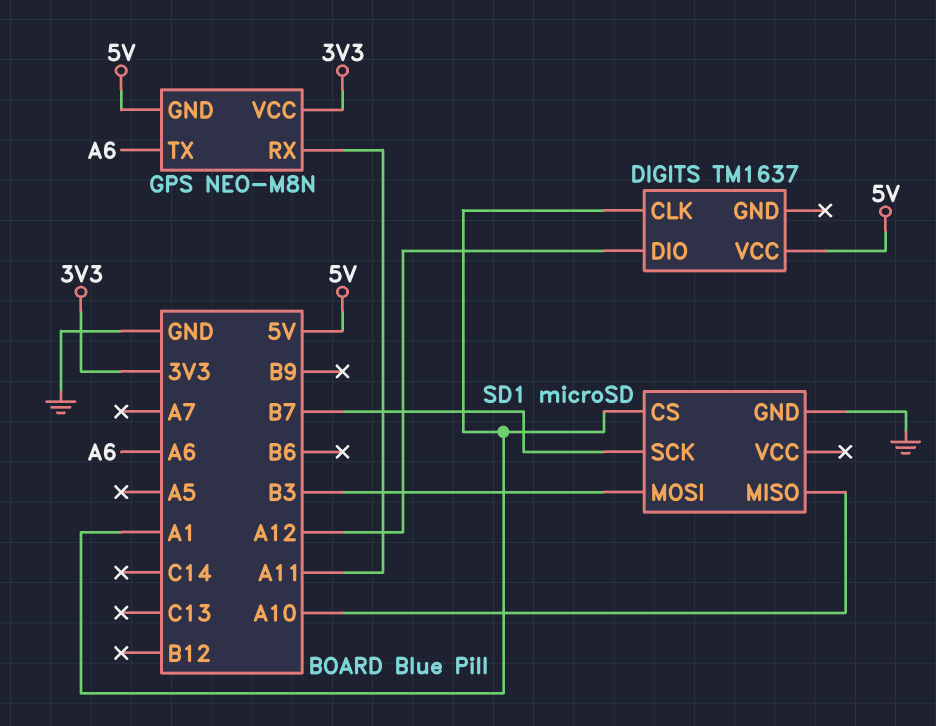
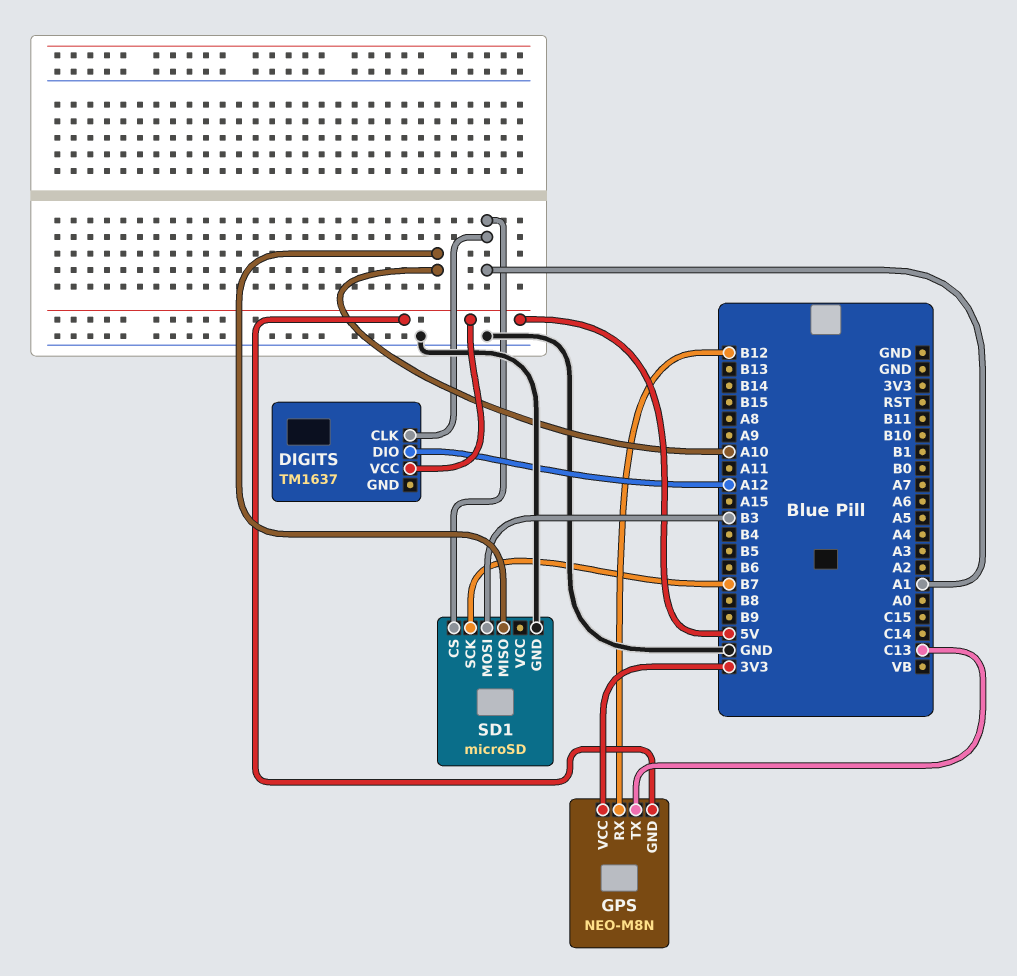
GPS pin RX: A11 -> B12
GPS pin TX: A6 -> C13

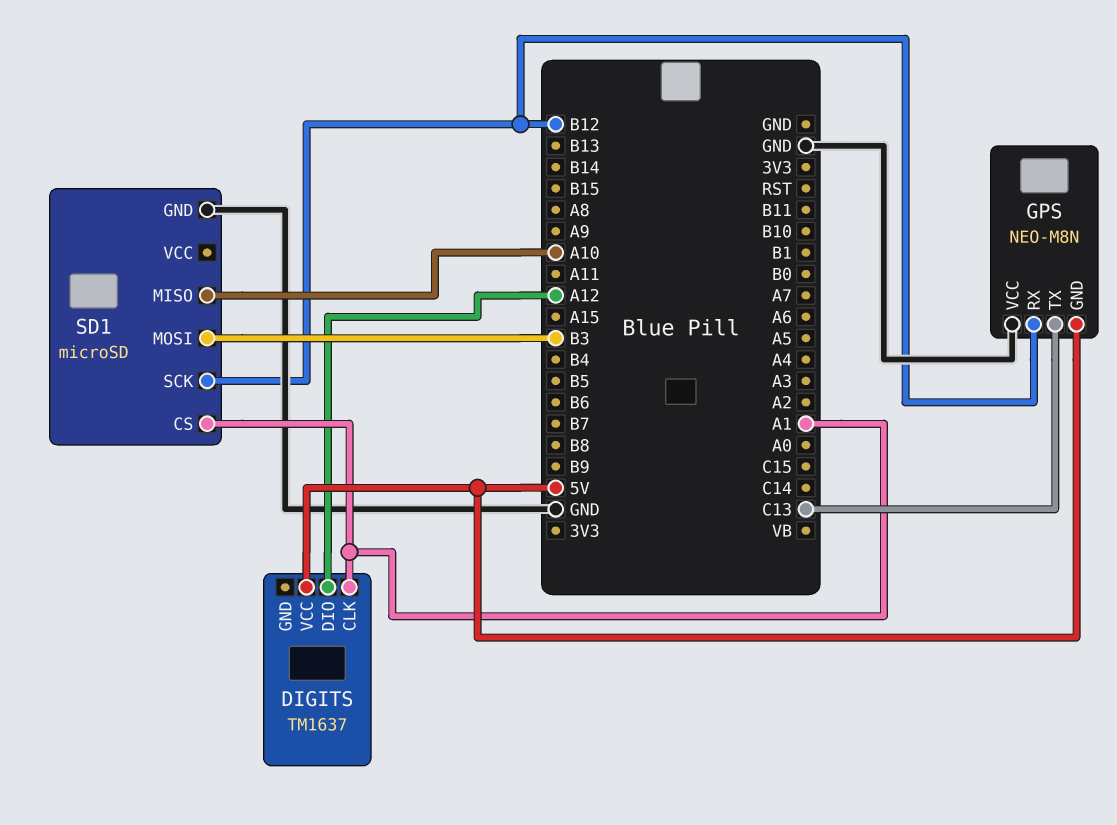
GPS pin VCC: 3V3 -> GND
SD1 pin SCK: B7 -> B12

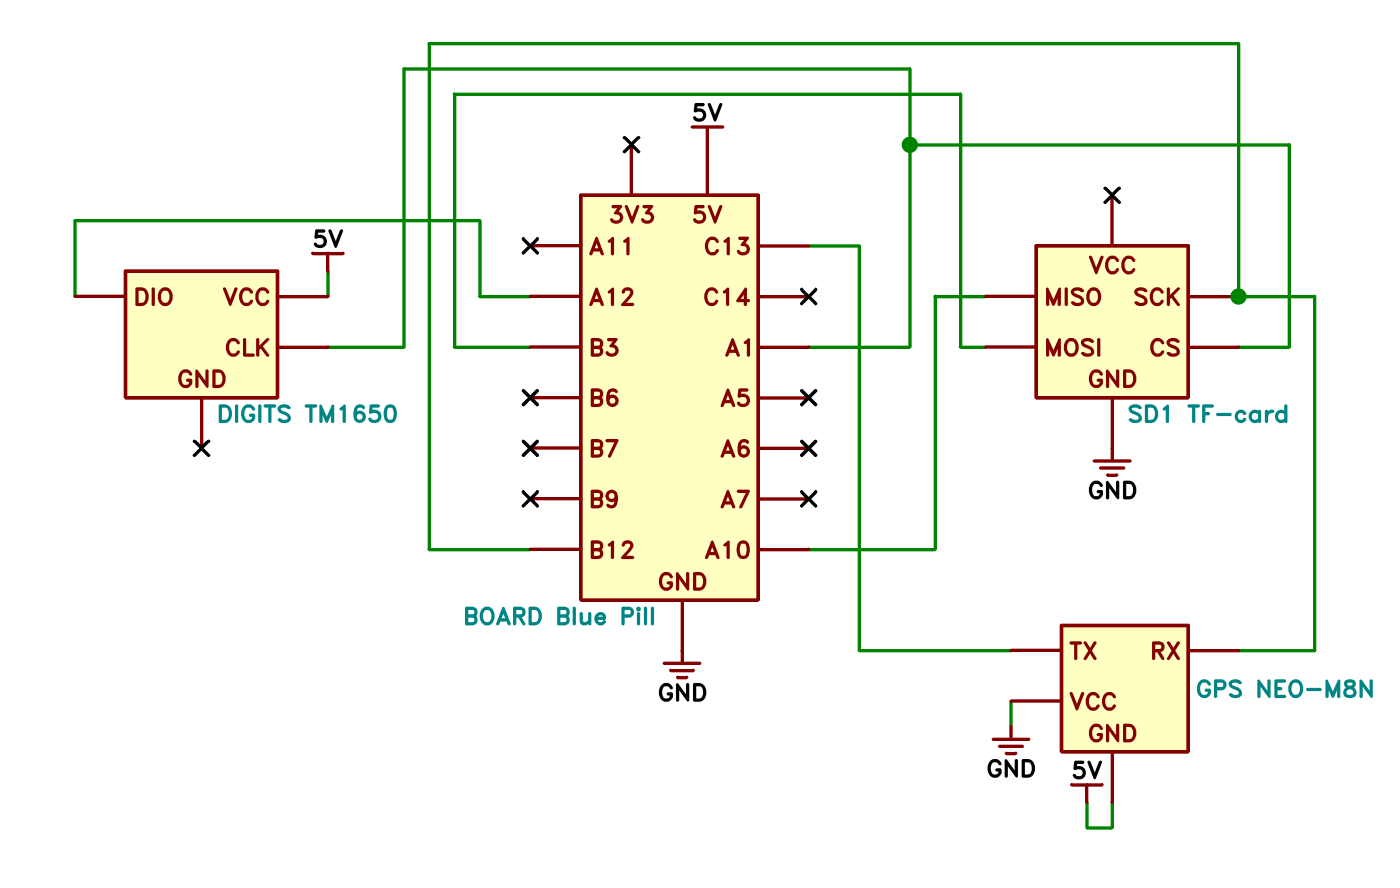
DIGITS: TM1637 -> TM1650
SD1: microSD -> TF-card

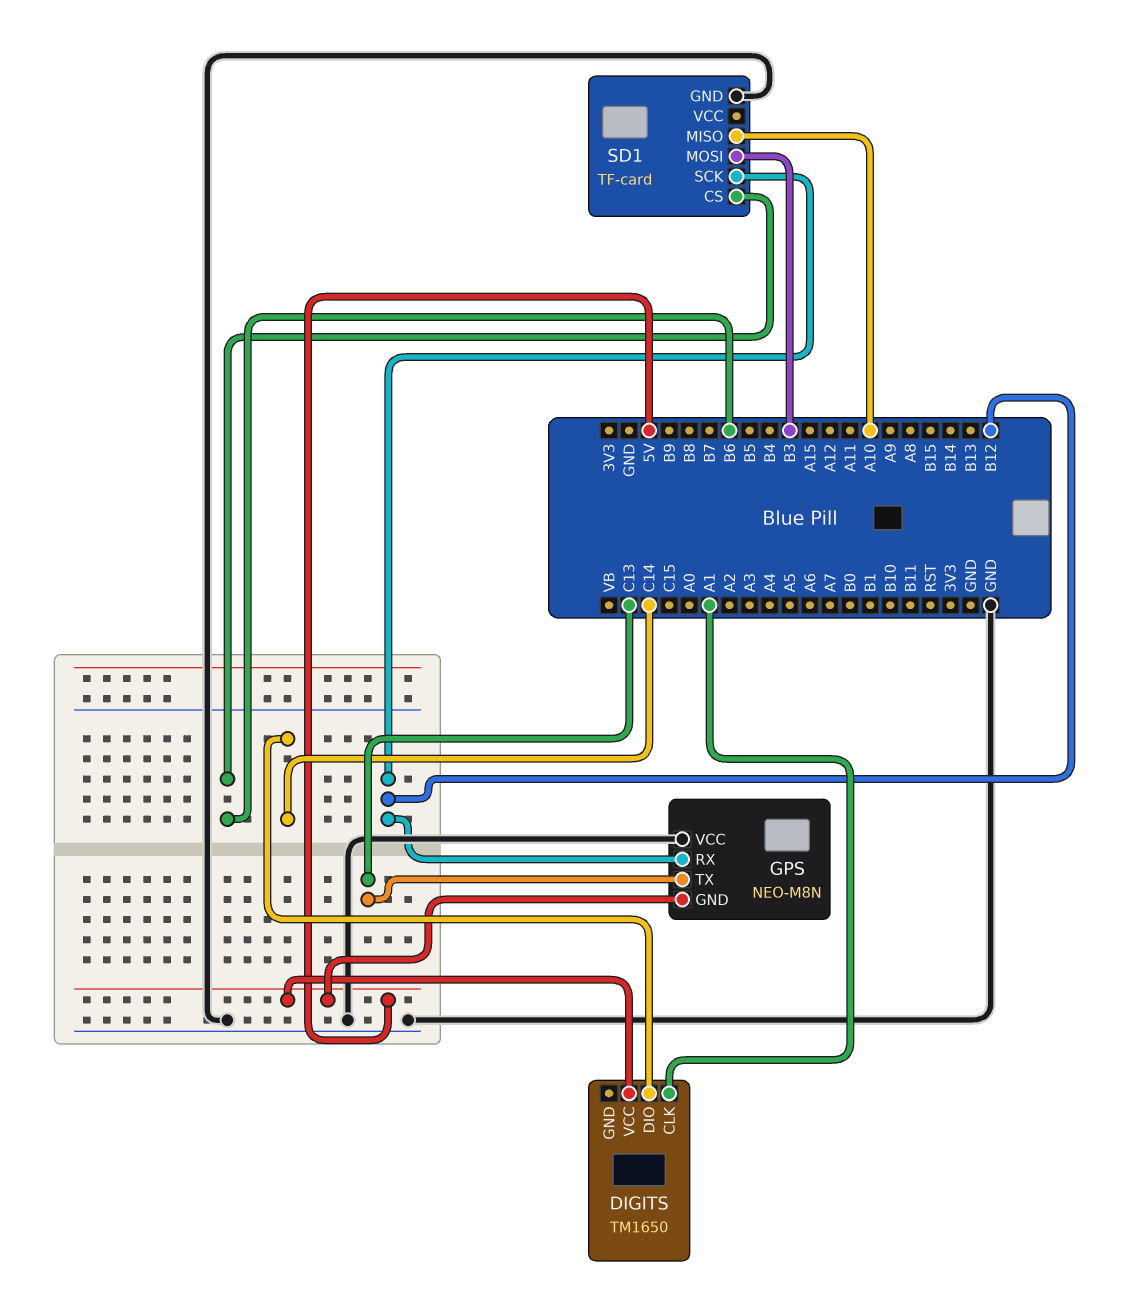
DIGITS pin DIO: A12 -> C14
SD1 pin CS: A1 -> B6

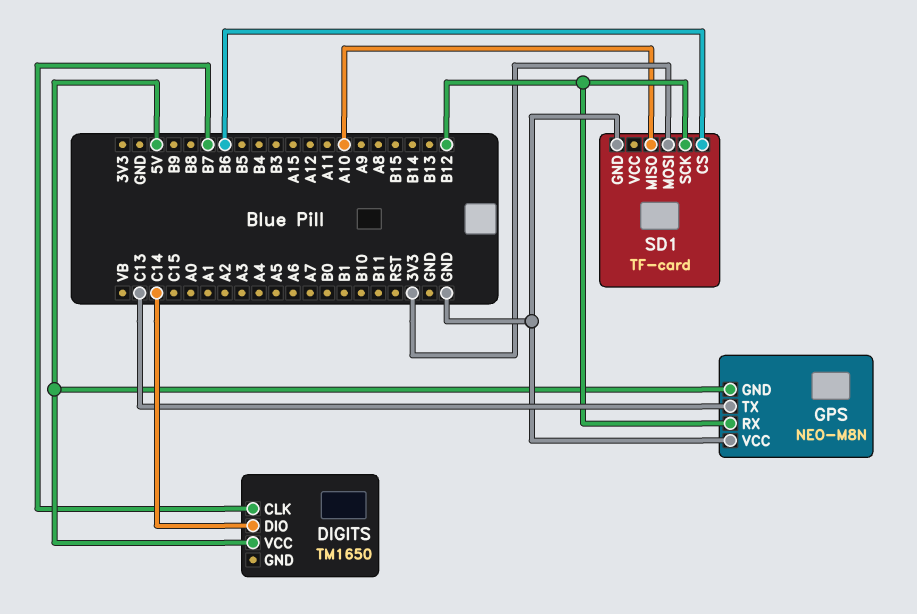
DIGITS pin CLK: A1 -> B7
SD1 pin MOSI: B3 -> 3V3

